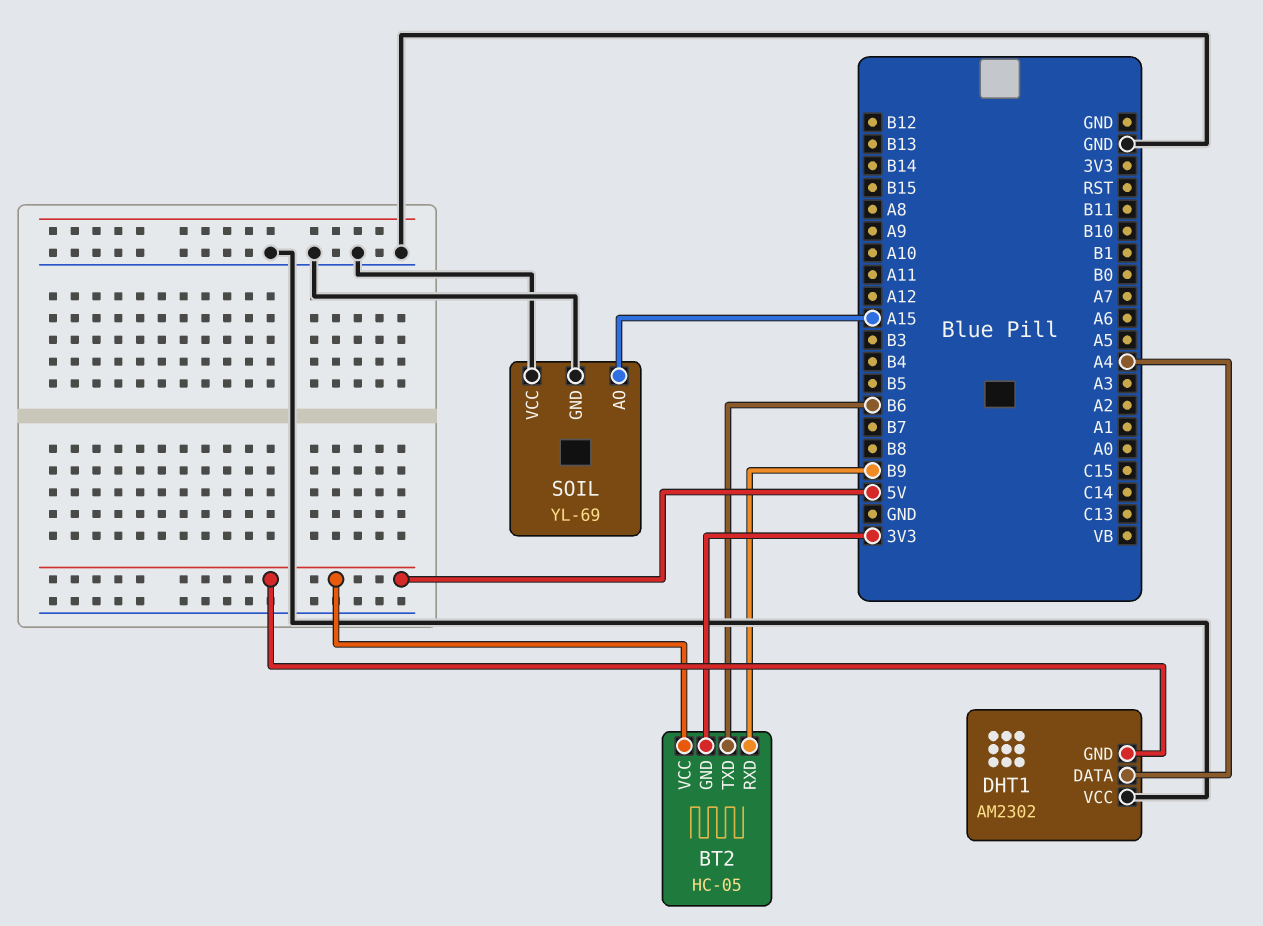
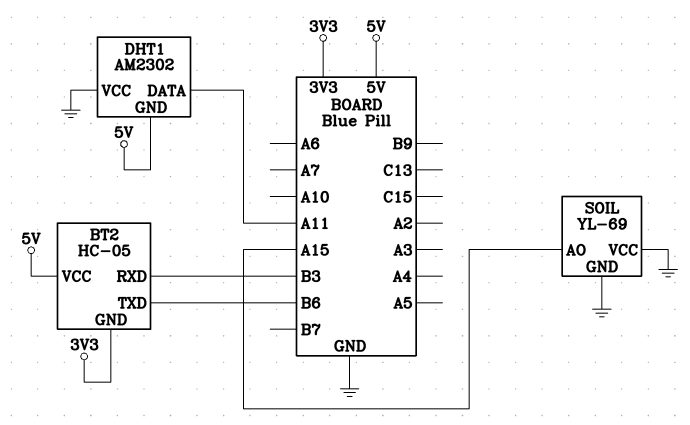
BT2 pin RXD: B9 -> B3
DHT1 pin DATA: A4 -> A11

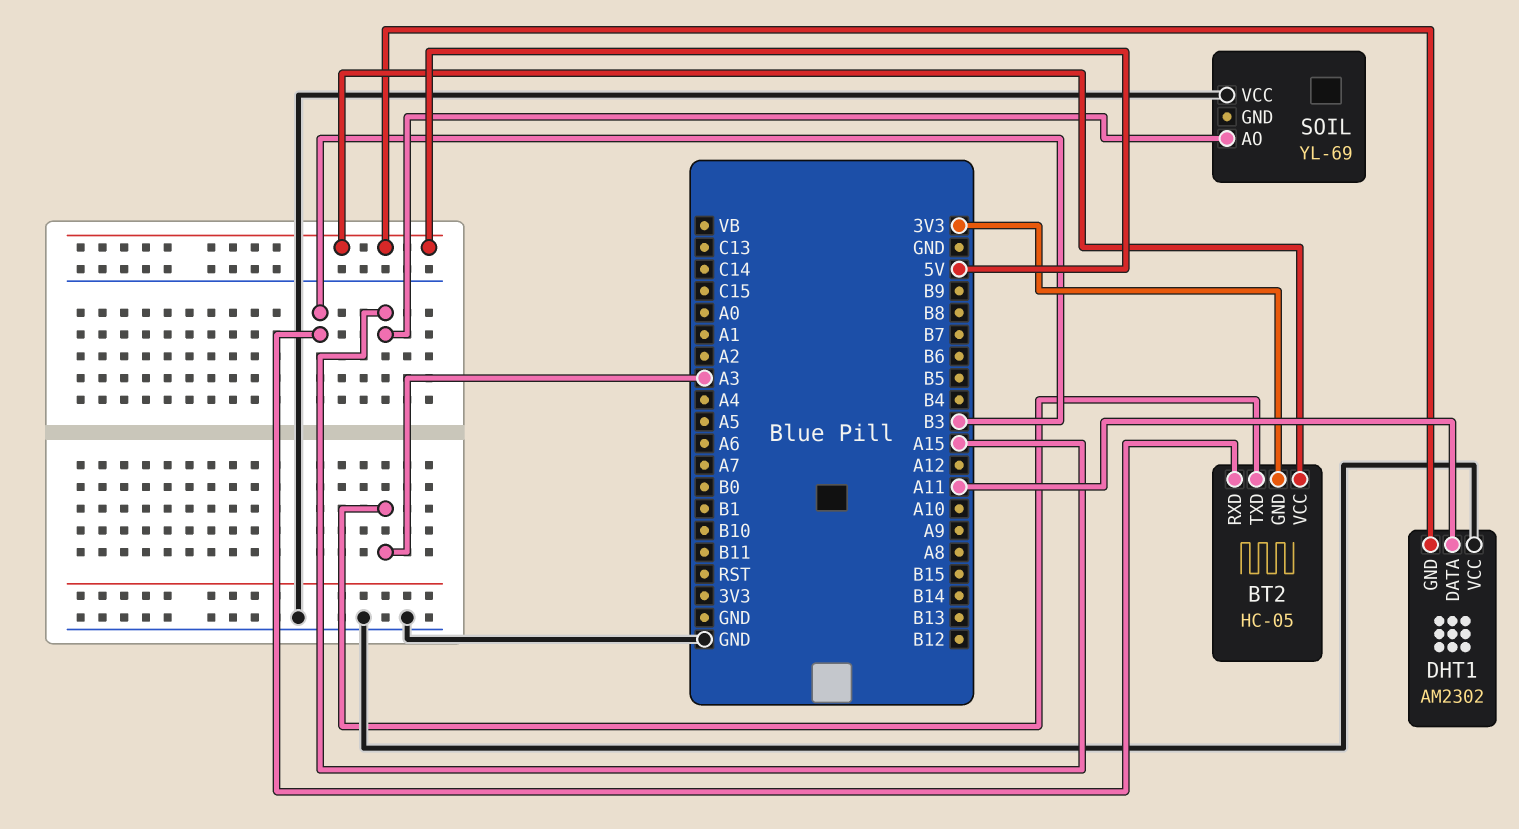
BT2 pin TXD: B6 -> A3
SOIL pin GND: GND -> none

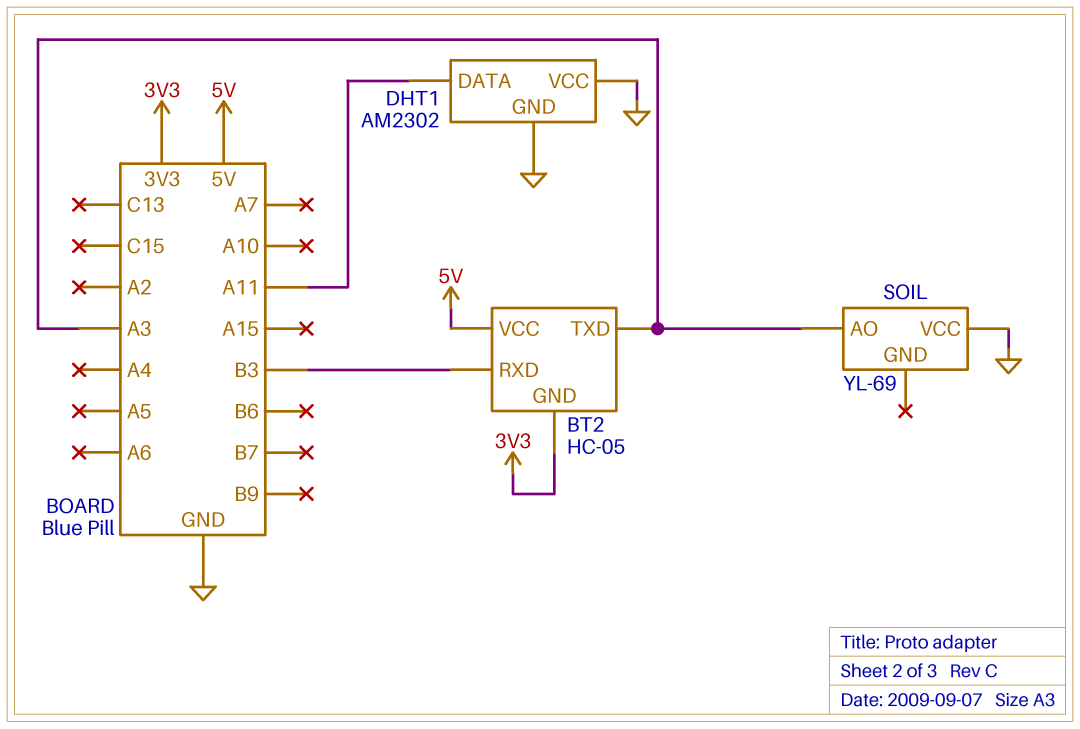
DHT1 pin GND: 5V -> GND
SOIL pin AO: A15 -> A3

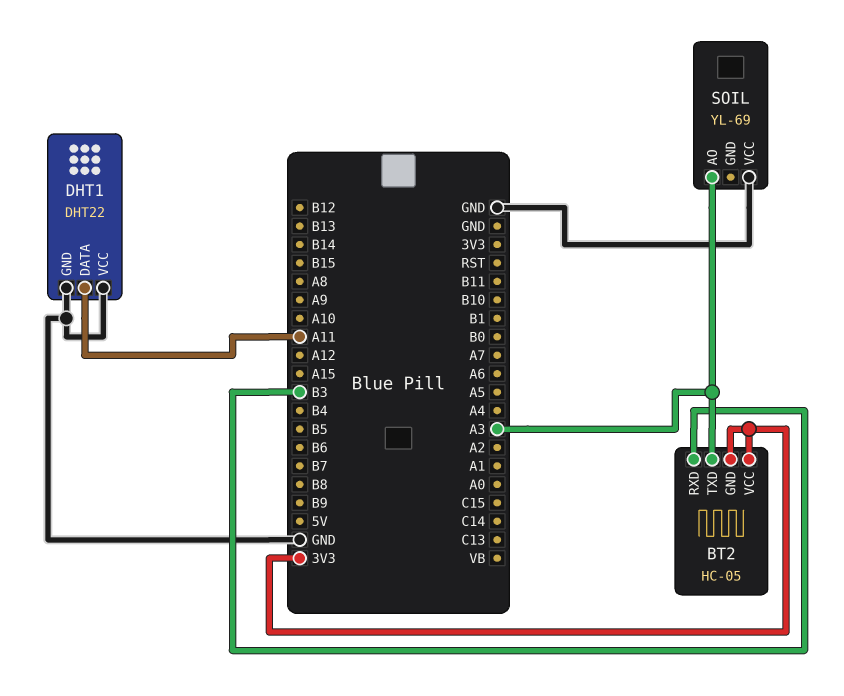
BT2 pin VCC: 5V -> 3V3
DHT1: AM2302 -> DHT22

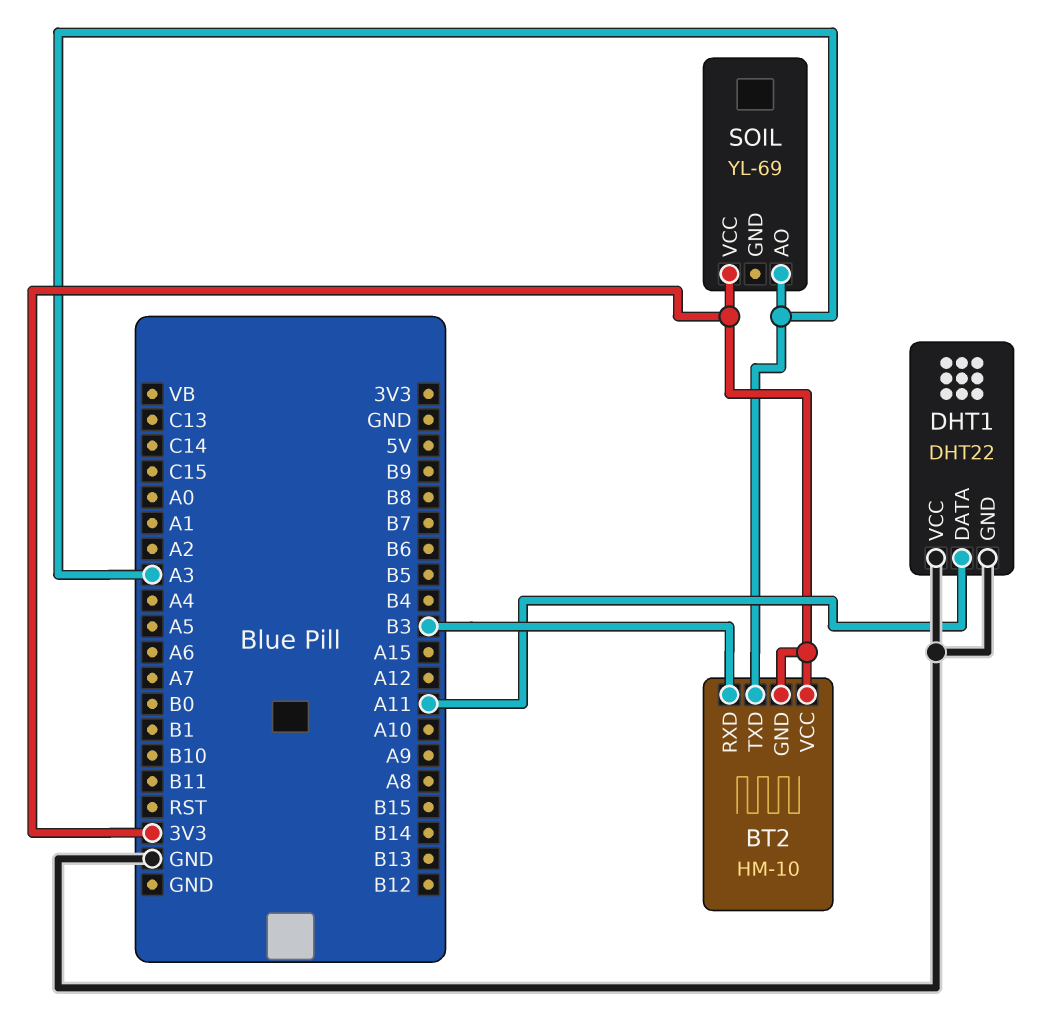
BT2: HC-05 -> HM-10
SOIL pin VCC: GND -> 3V3

